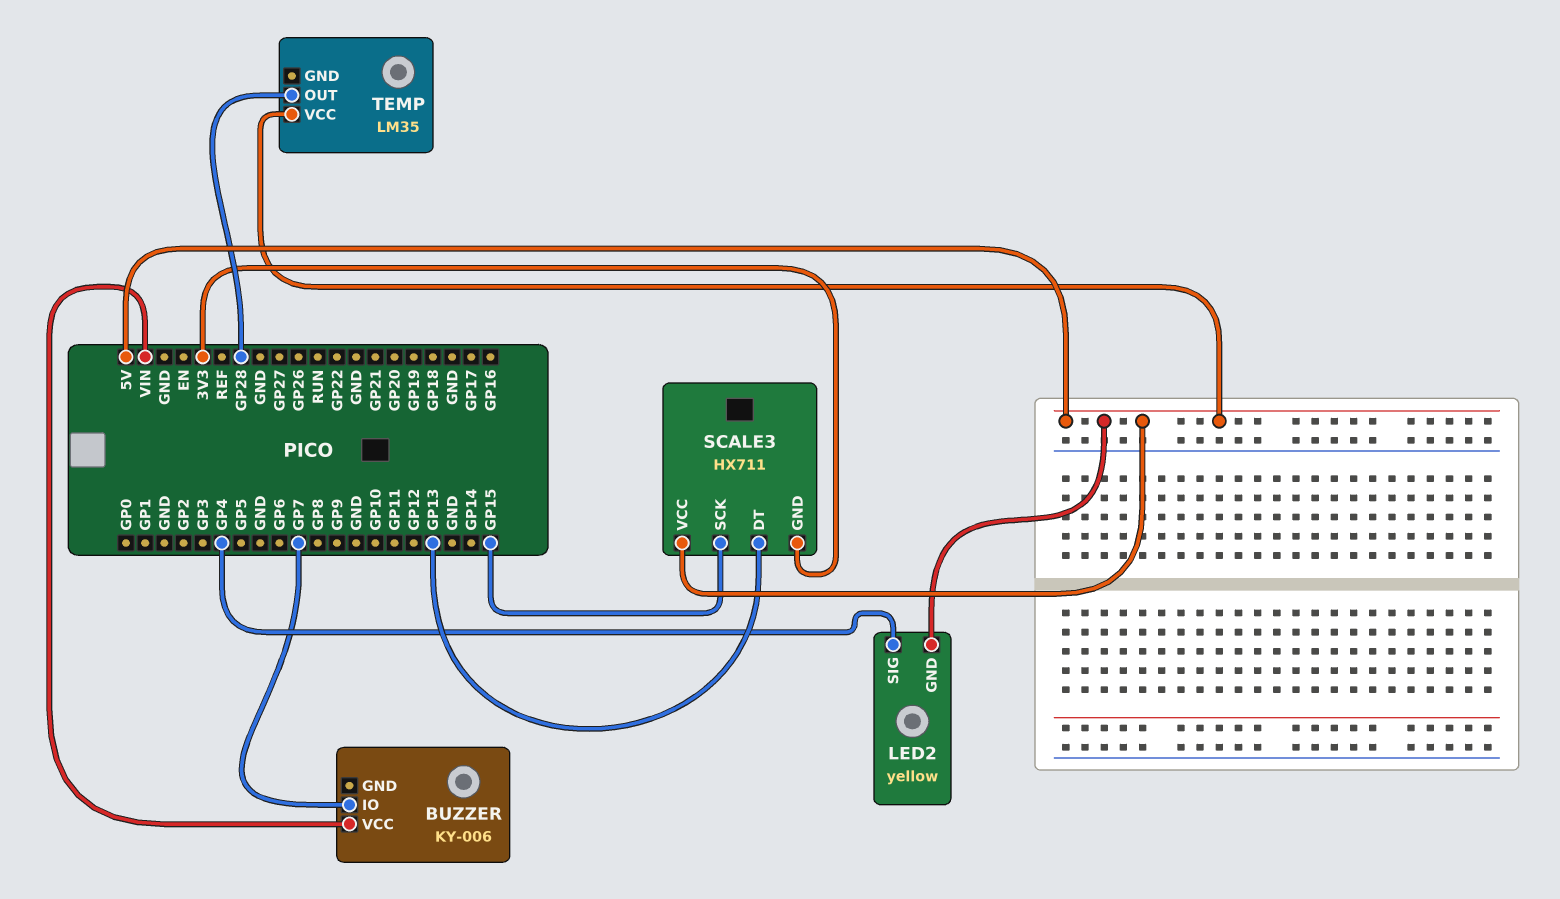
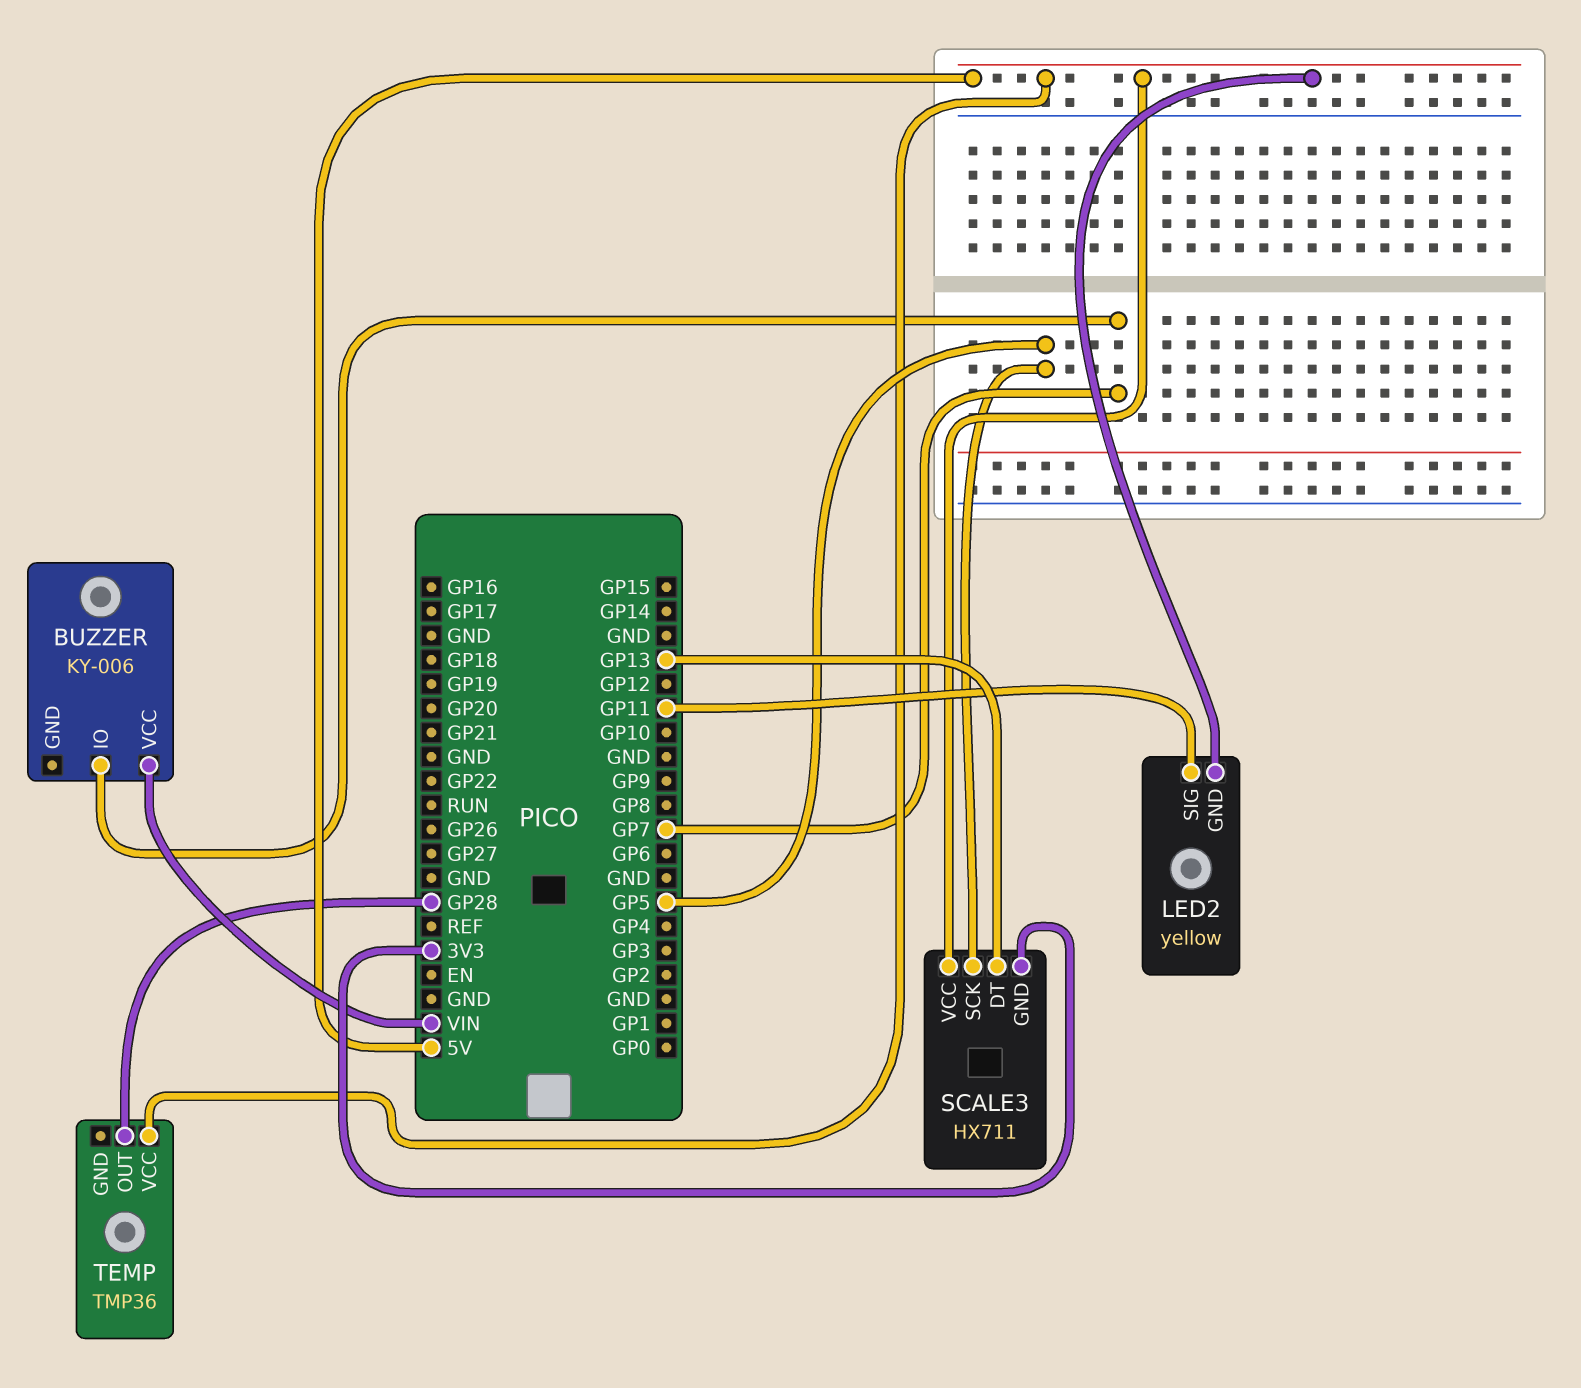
LED2 pin SIG: GP4 -> GP11
SCALE3 pin SCK: GP15 -> GP5
TEMP: LM35 -> TMP36

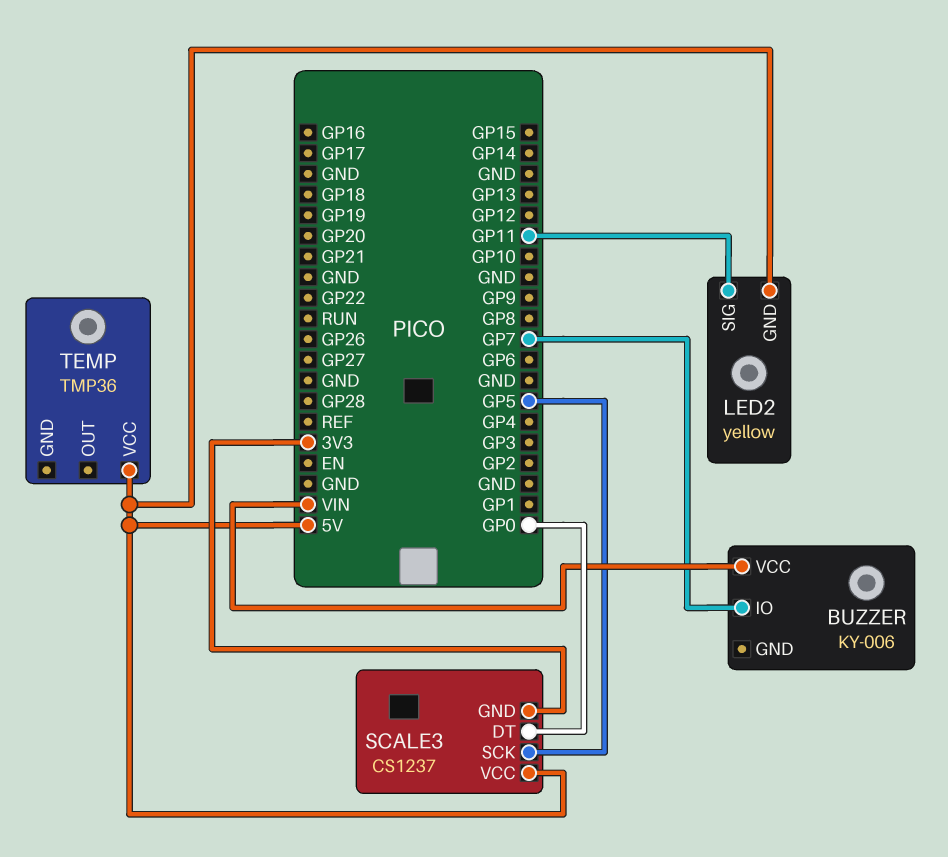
SCALE3: HX711 -> CS1237
SCALE3 pin DT: GP13 -> GP0
TEMP pin OUT: GP28 -> none

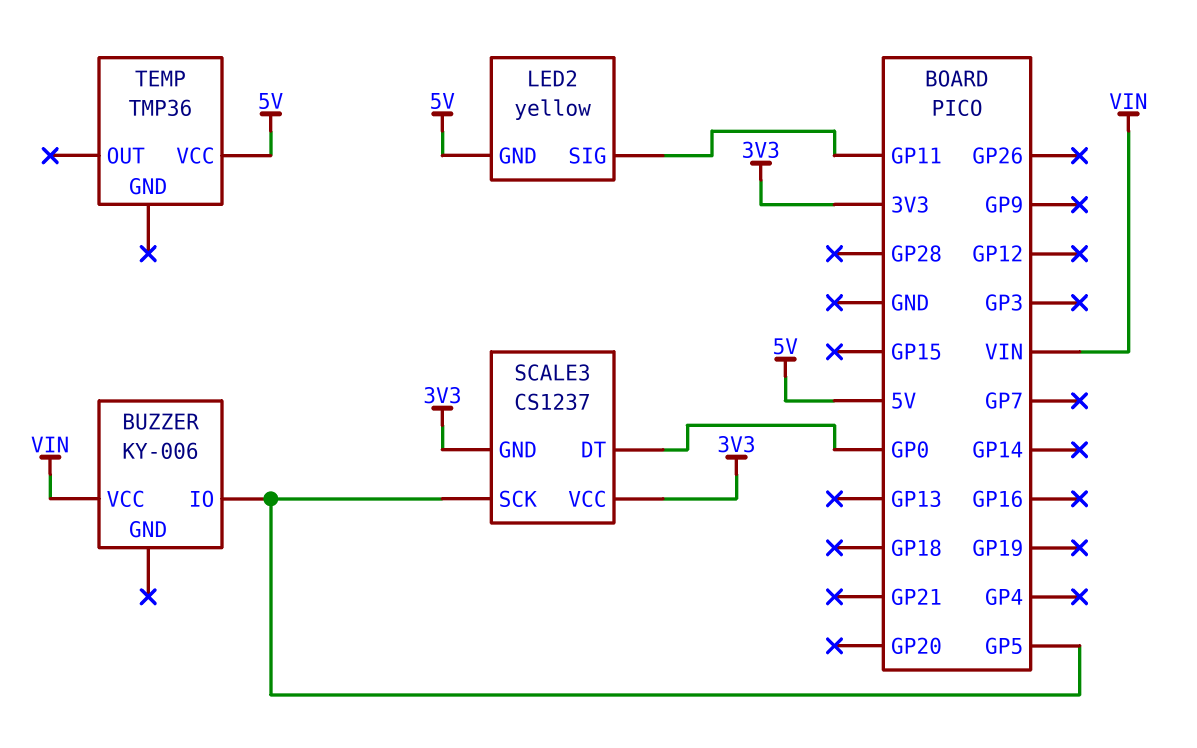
BUZZER pin IO: GP7 -> GP5
SCALE3 pin VCC: 5V -> 3V3

